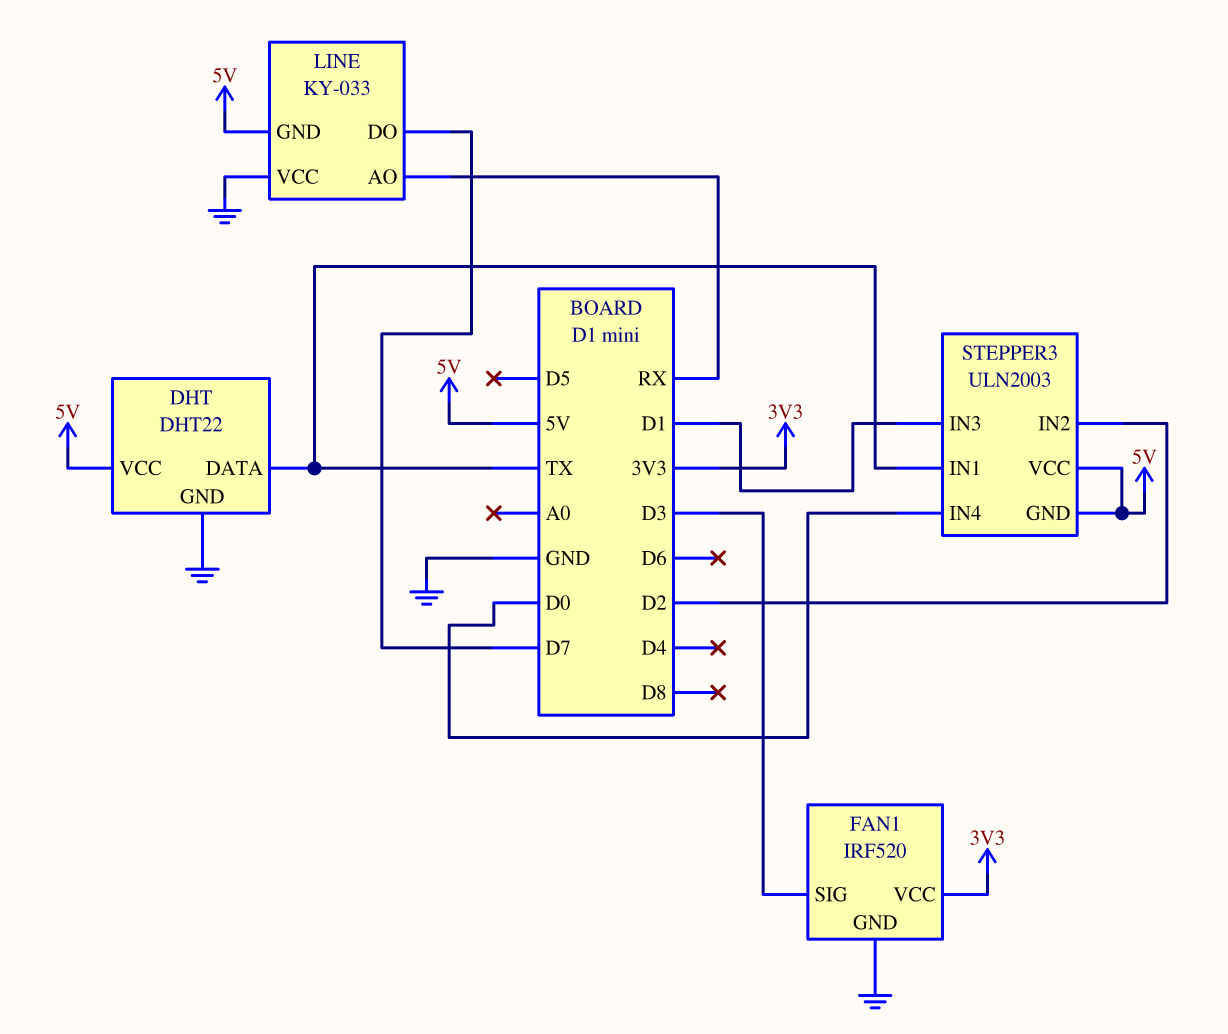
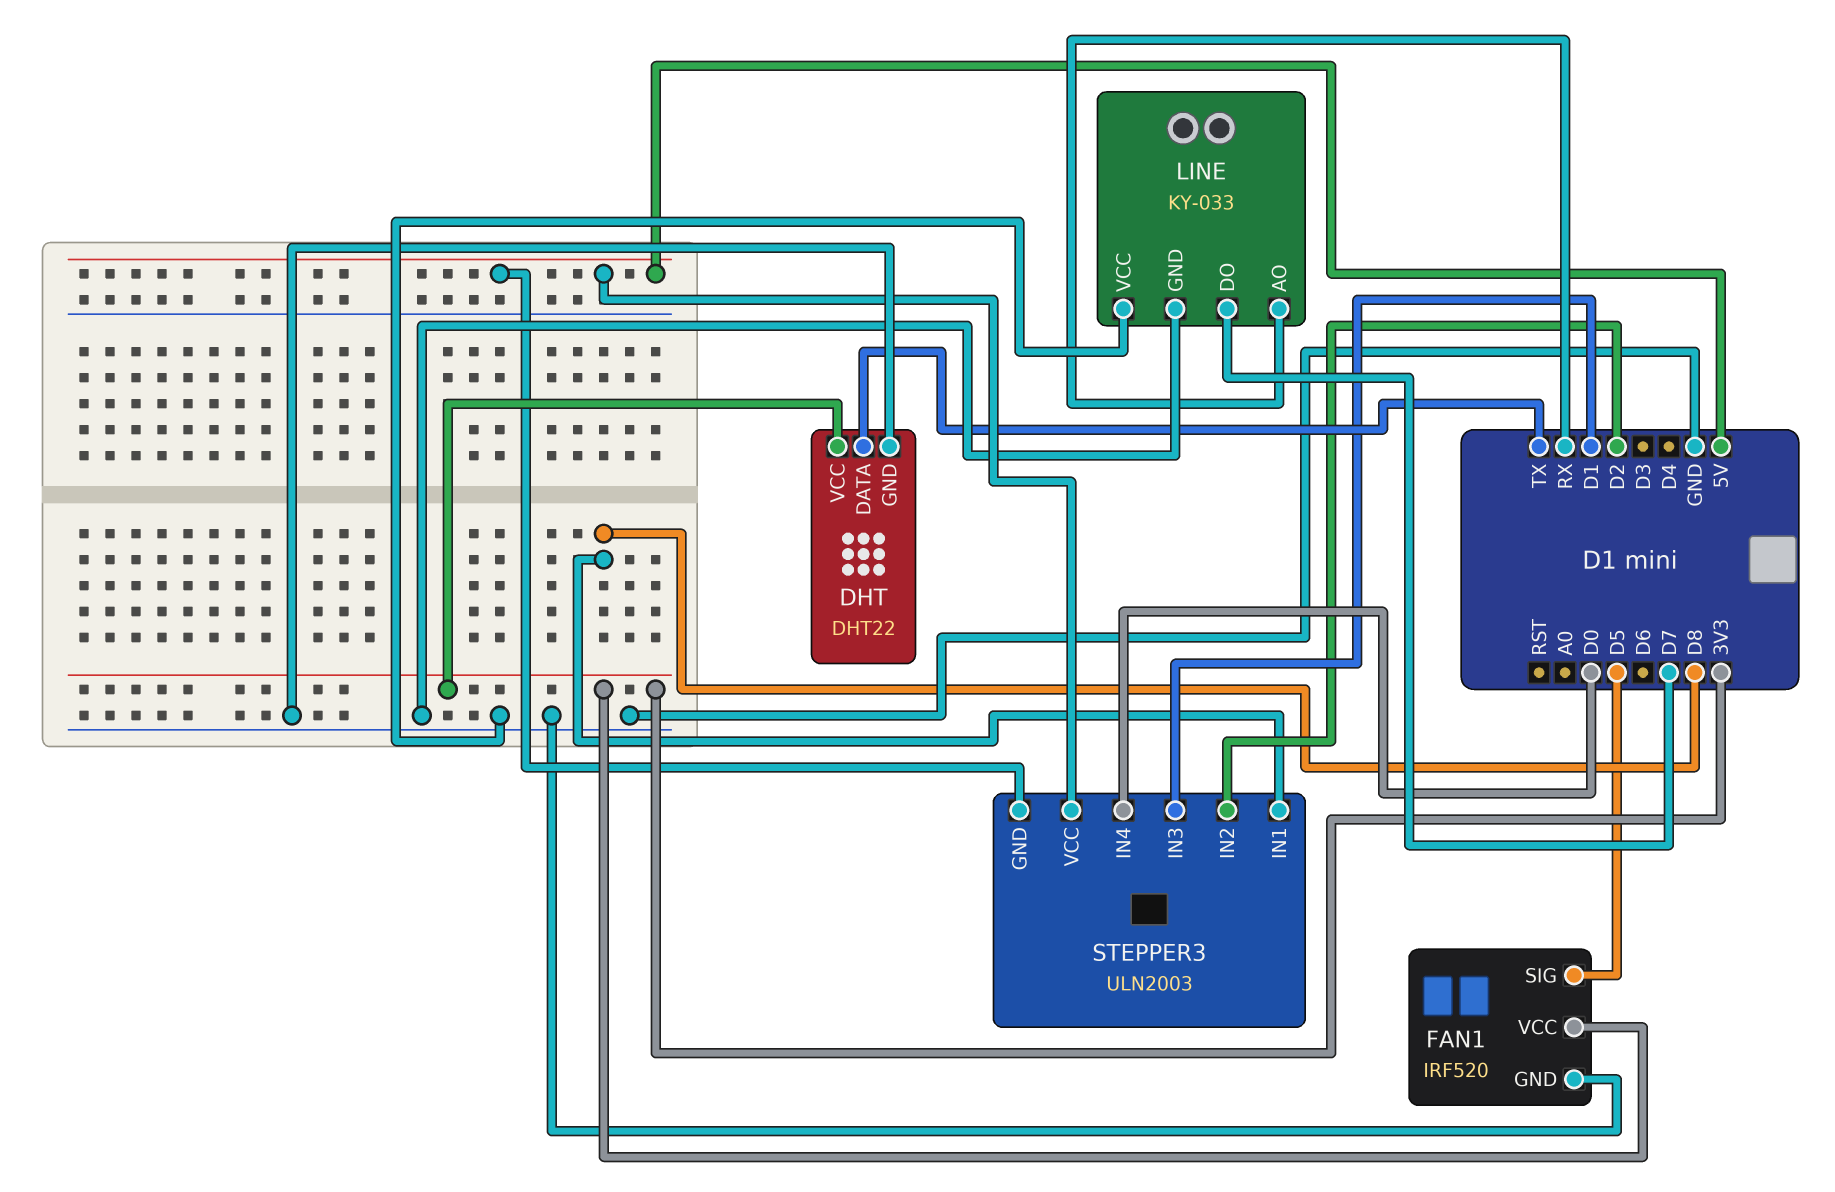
DHT pin VCC: 5V -> 3V3
FAN1 pin SIG: D3 -> D5
LINE pin GND: 5V -> GND
STEPPER3 pin IN1: TX -> D8

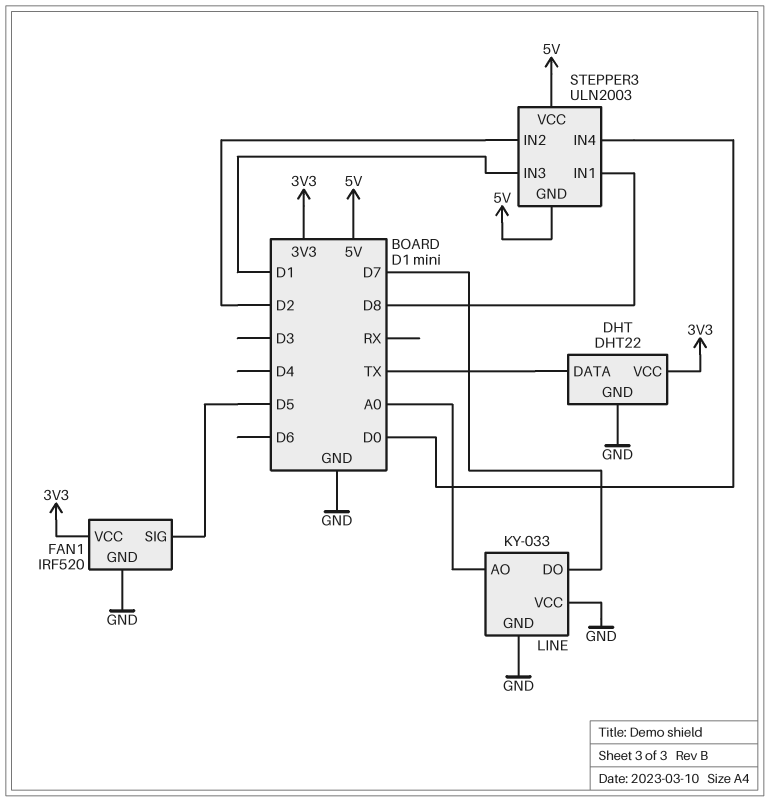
LINE pin AO: RX -> A0

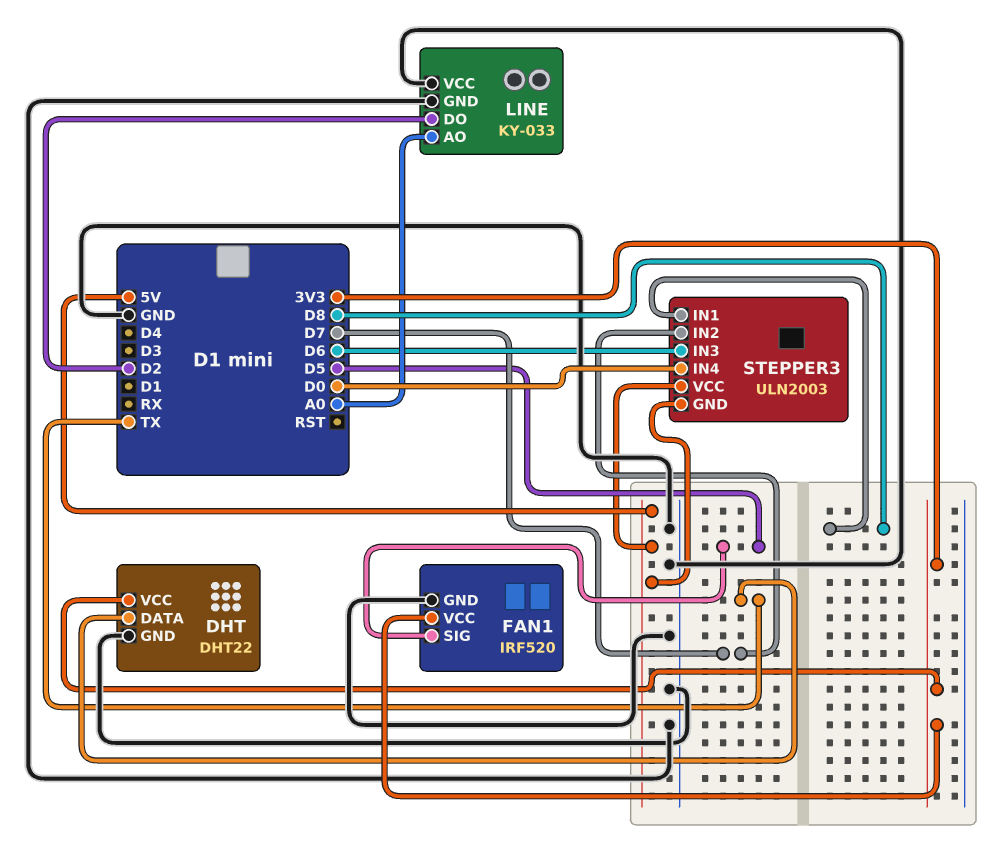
LINE pin DO: D7 -> D2
STEPPER3 pin IN2: D2 -> D7
STEPPER3 pin IN3: D1 -> D6

